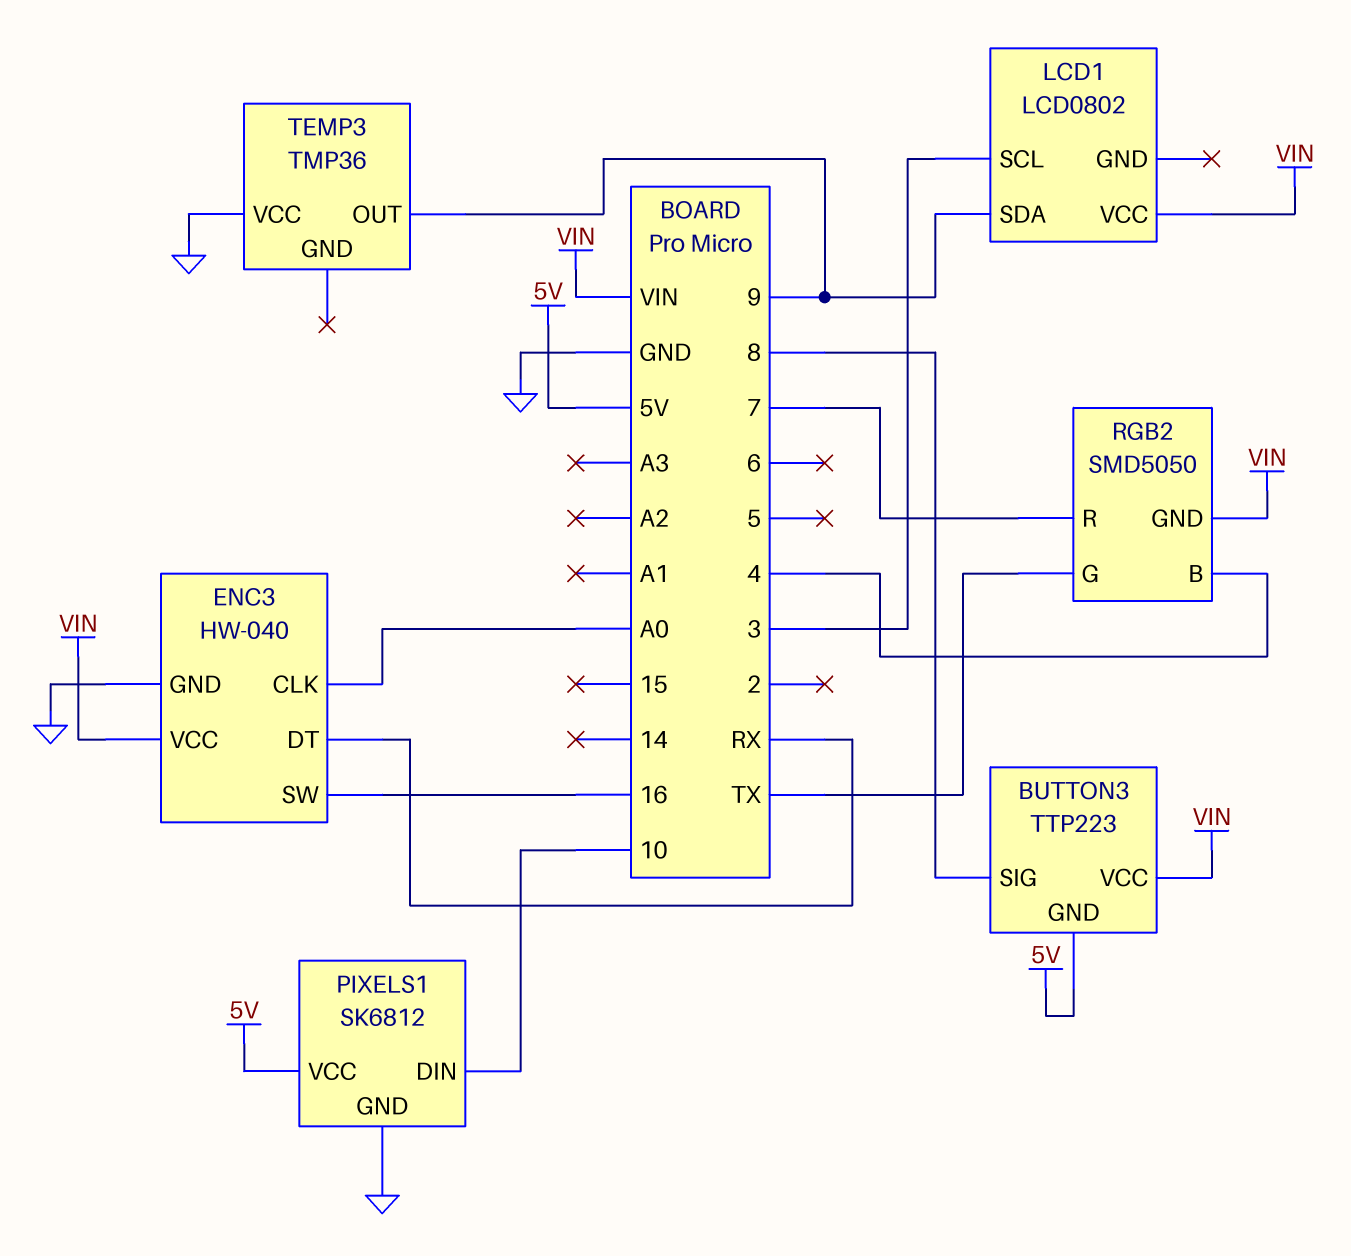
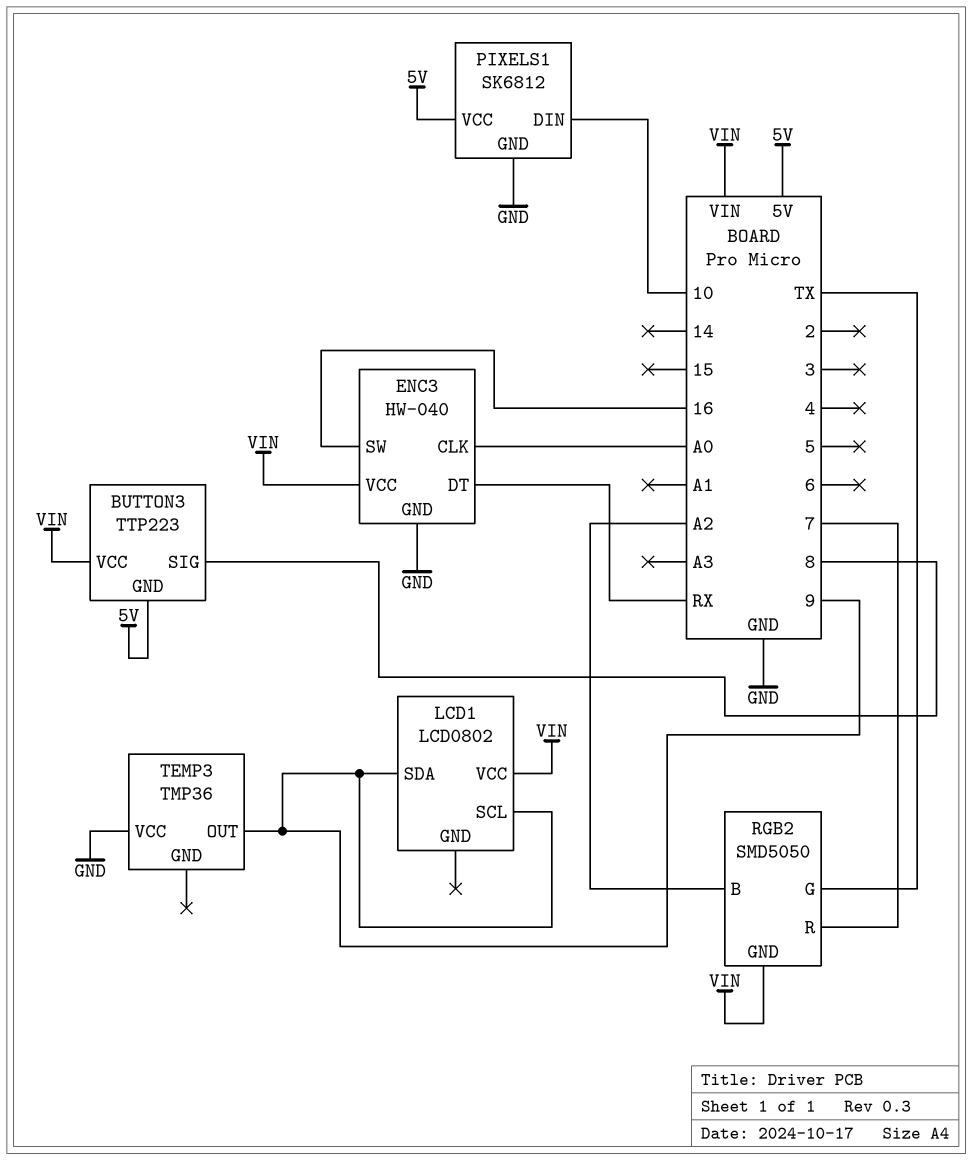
LCD1 pin SCL: 3 -> 9
RGB2 pin B: 4 -> A2

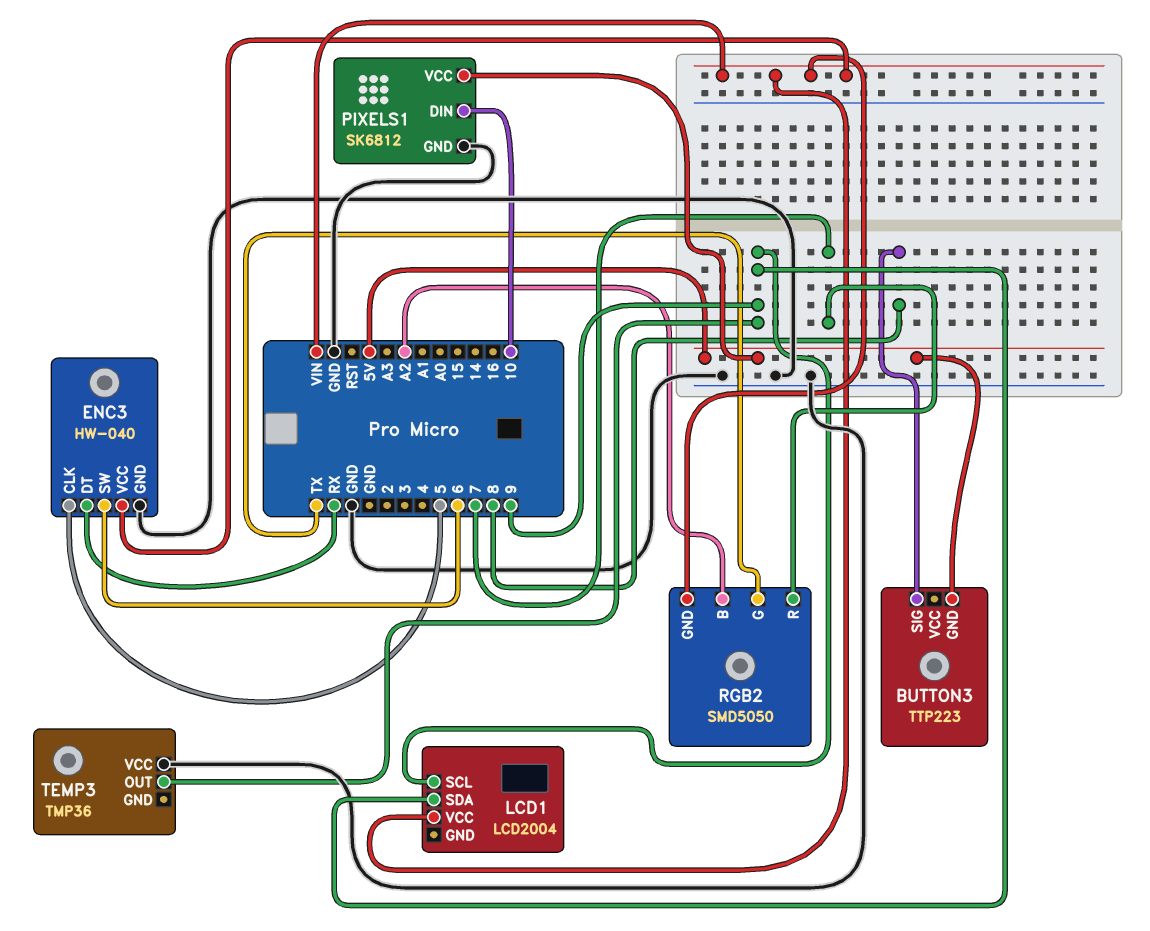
BUTTON3 pin VCC: VIN -> none
ENC3 pin CLK: A0 -> 5
ENC3 pin SW: 16 -> 6
LCD1: LCD0802 -> LCD2004

